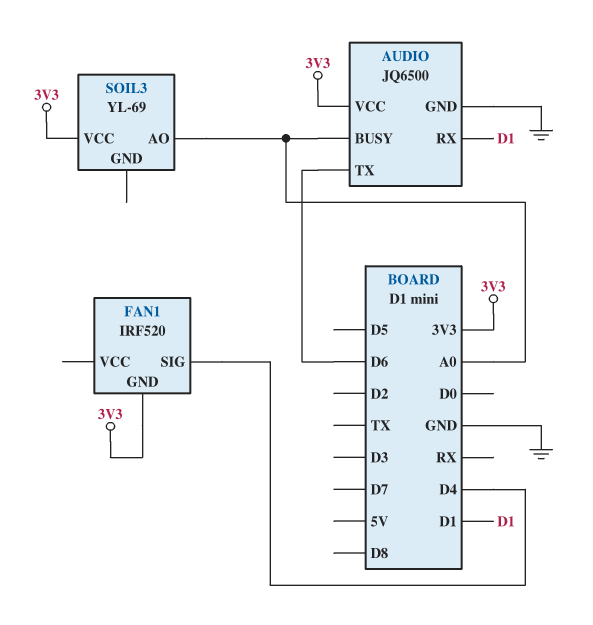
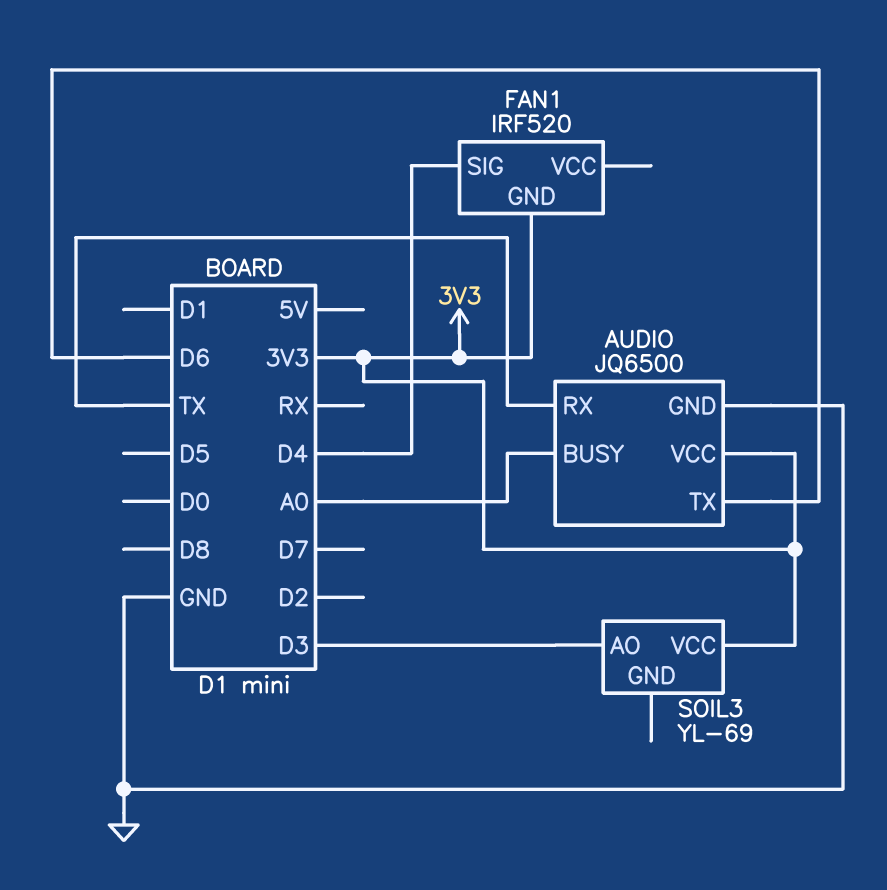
AUDIO pin RX: D1 -> TX
SOIL3 pin AO: A0 -> D3

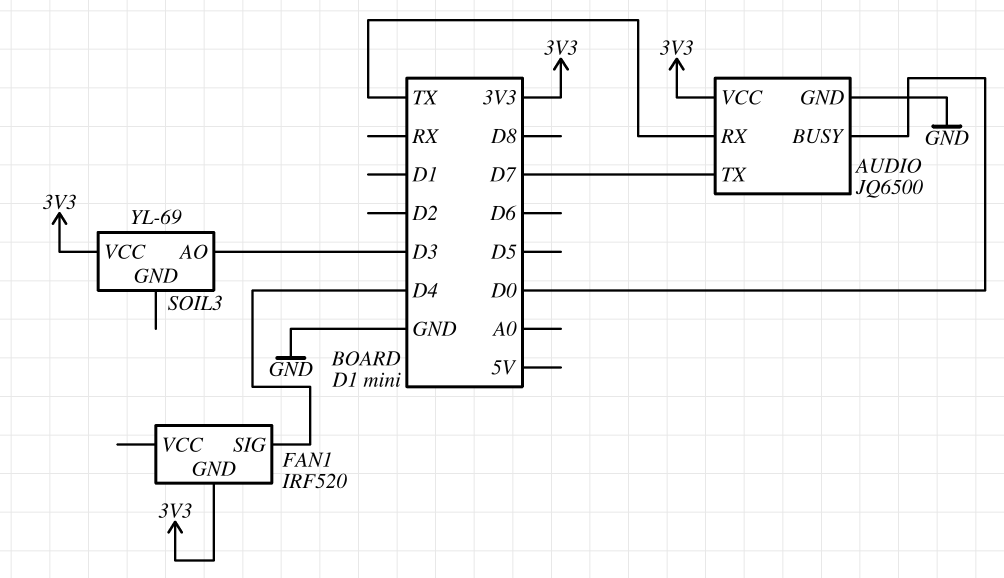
AUDIO pin BUSY: A0 -> D0
AUDIO pin TX: D6 -> D7

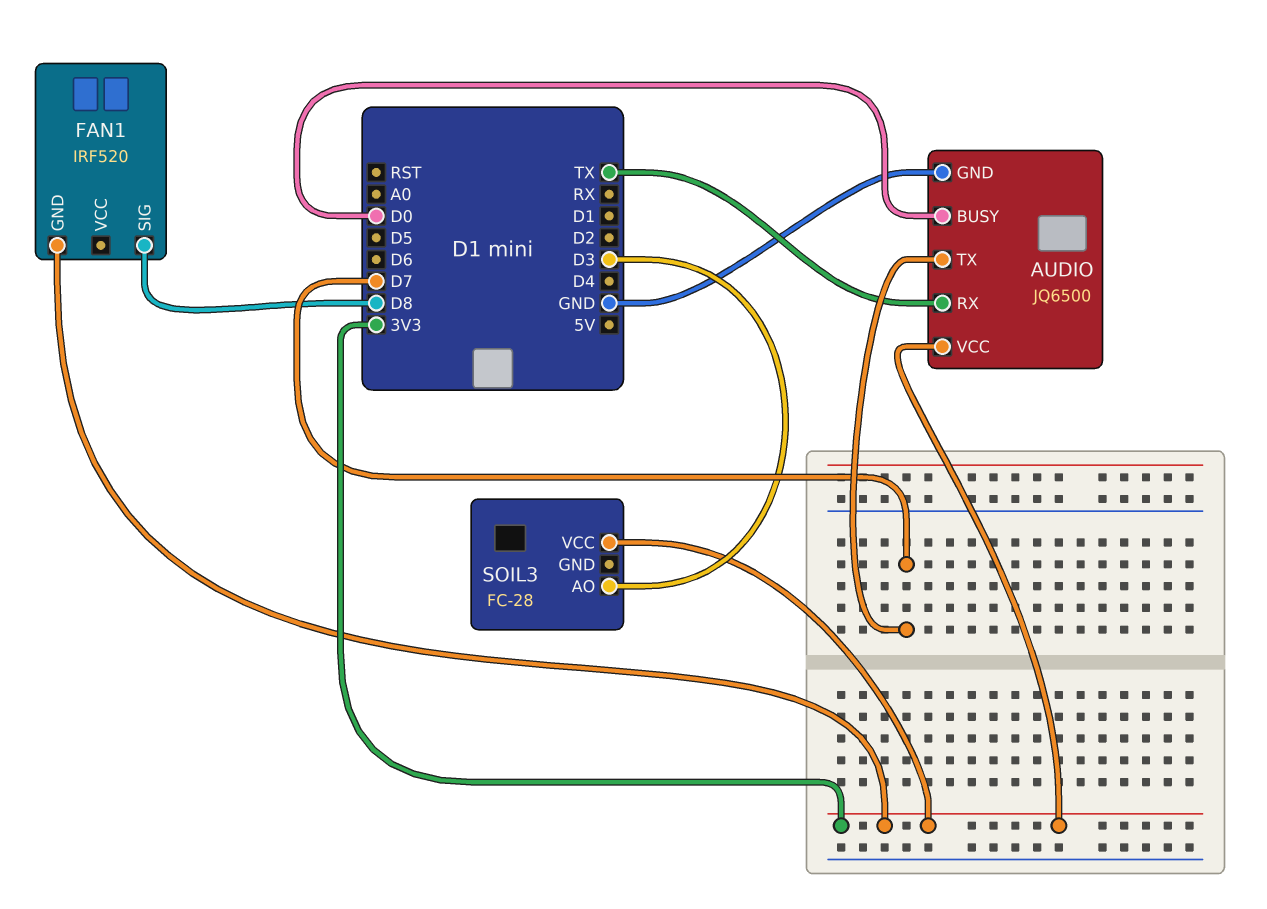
FAN1 pin SIG: D4 -> D8
SOIL3: YL-69 -> FC-28

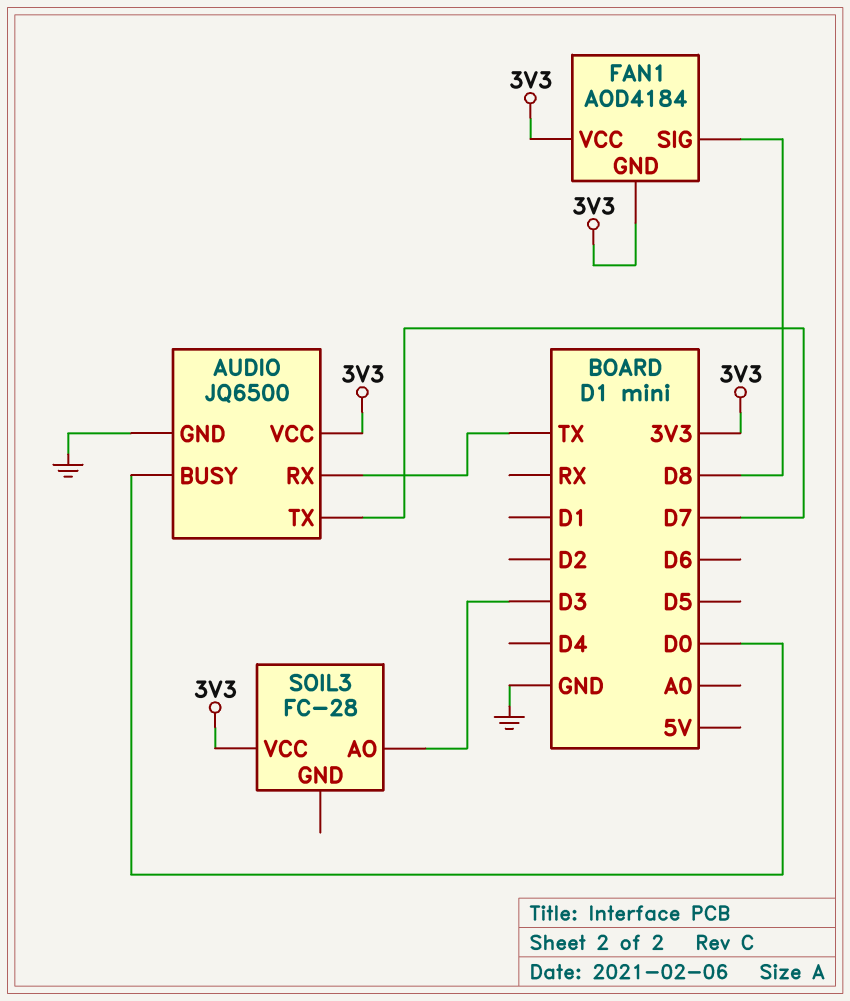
FAN1: IRF520 -> AOD4184
FAN1 pin VCC: none -> 3V3

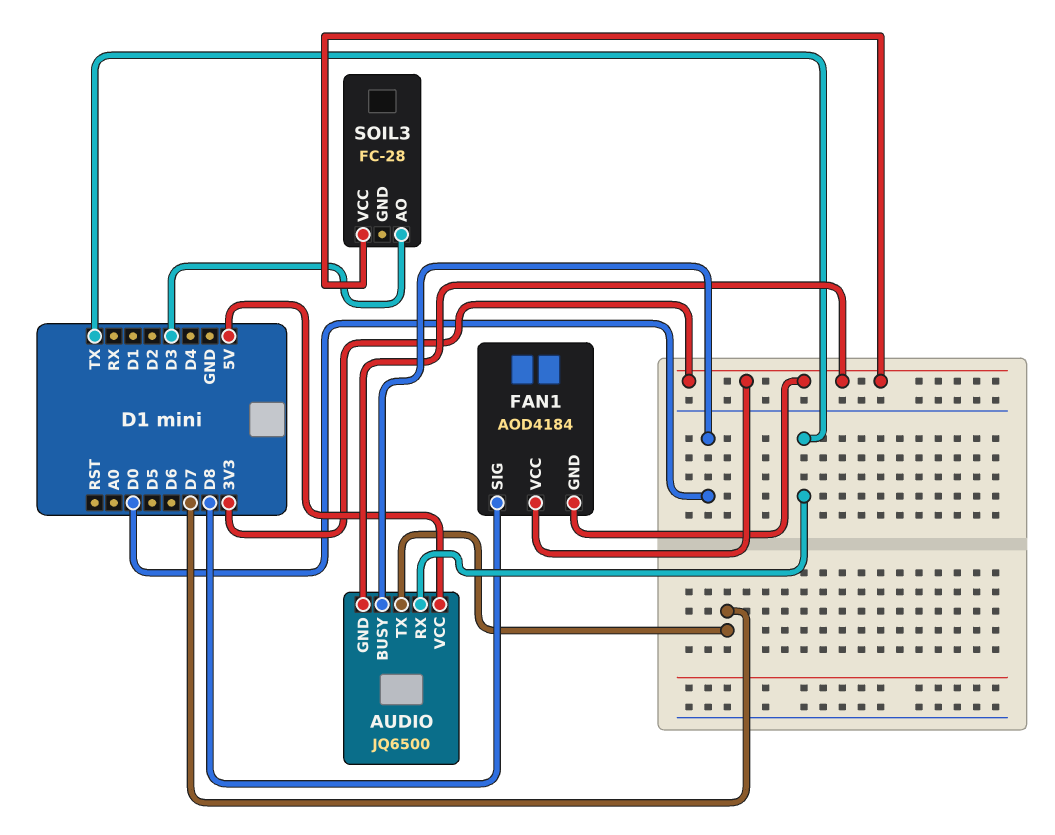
AUDIO pin GND: GND -> 3V3
AUDIO pin VCC: 3V3 -> 5V

